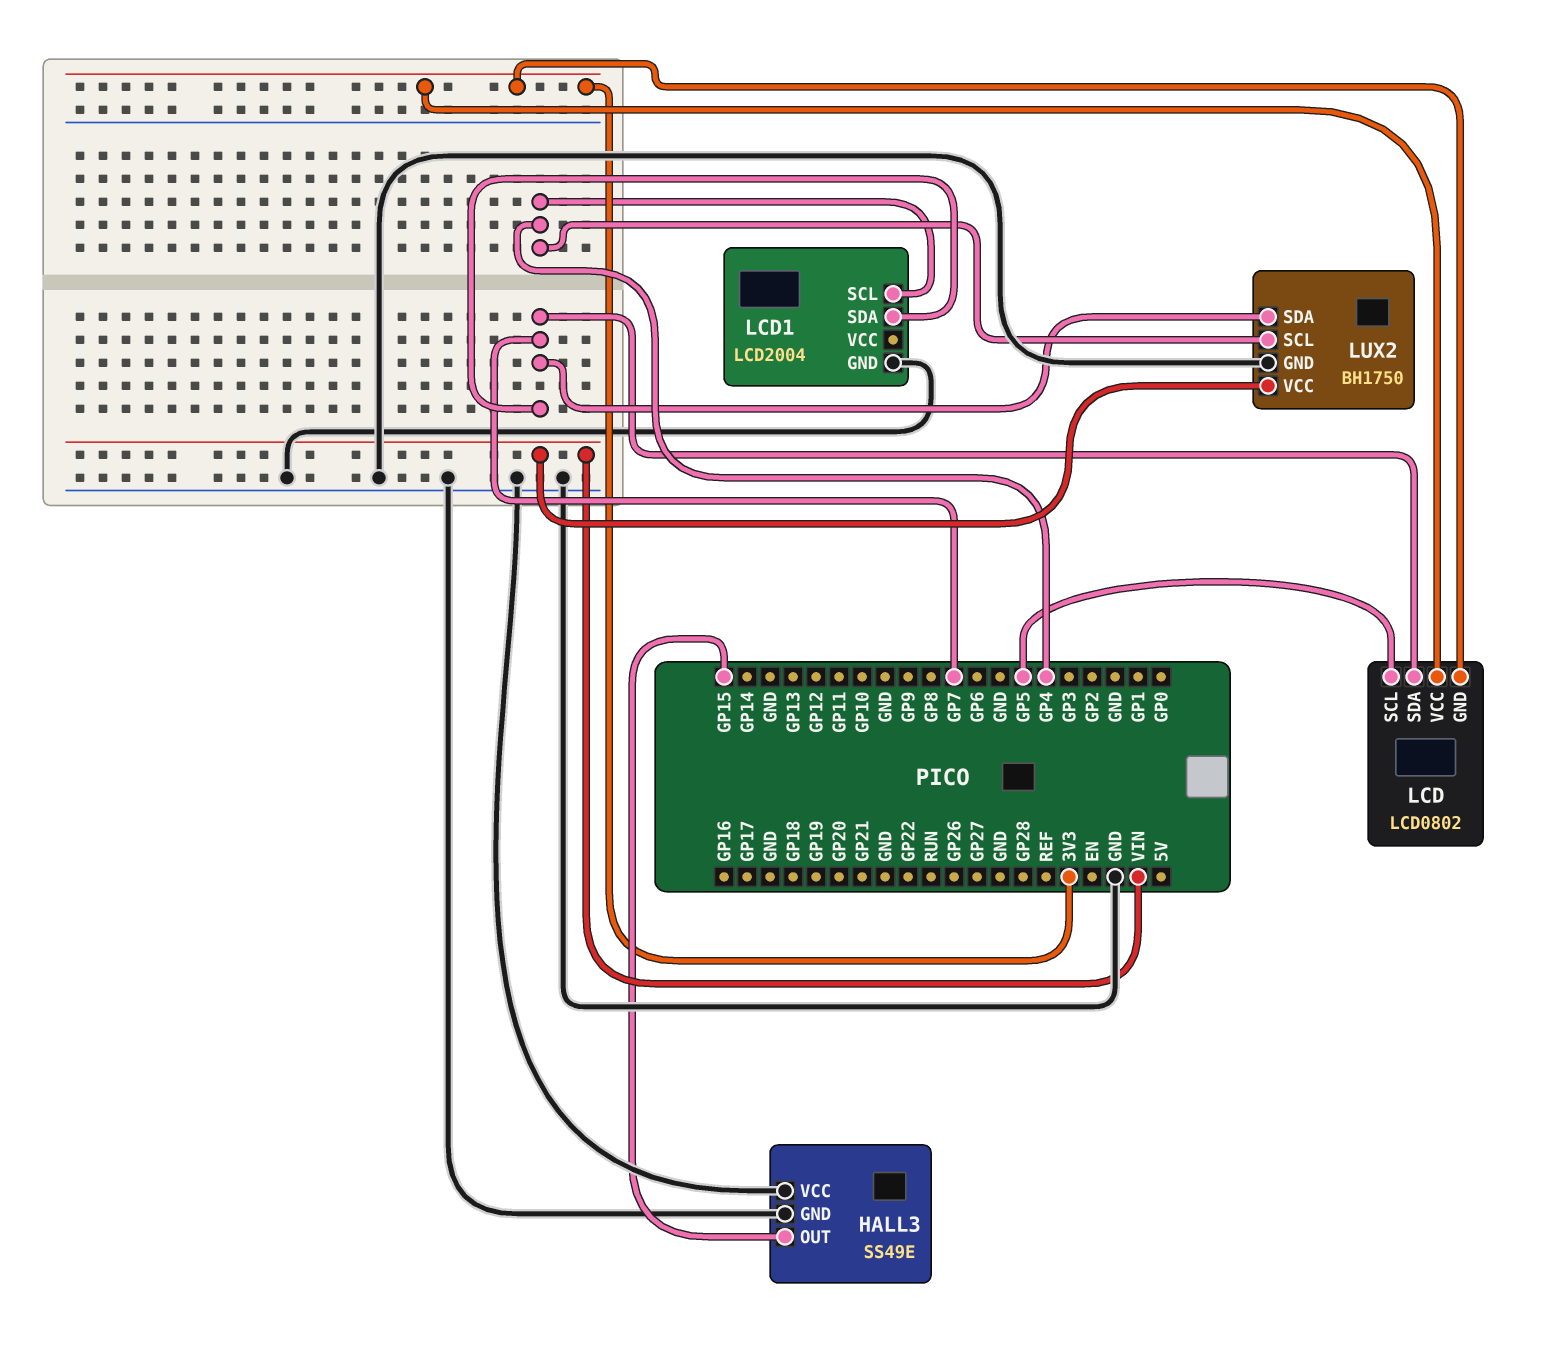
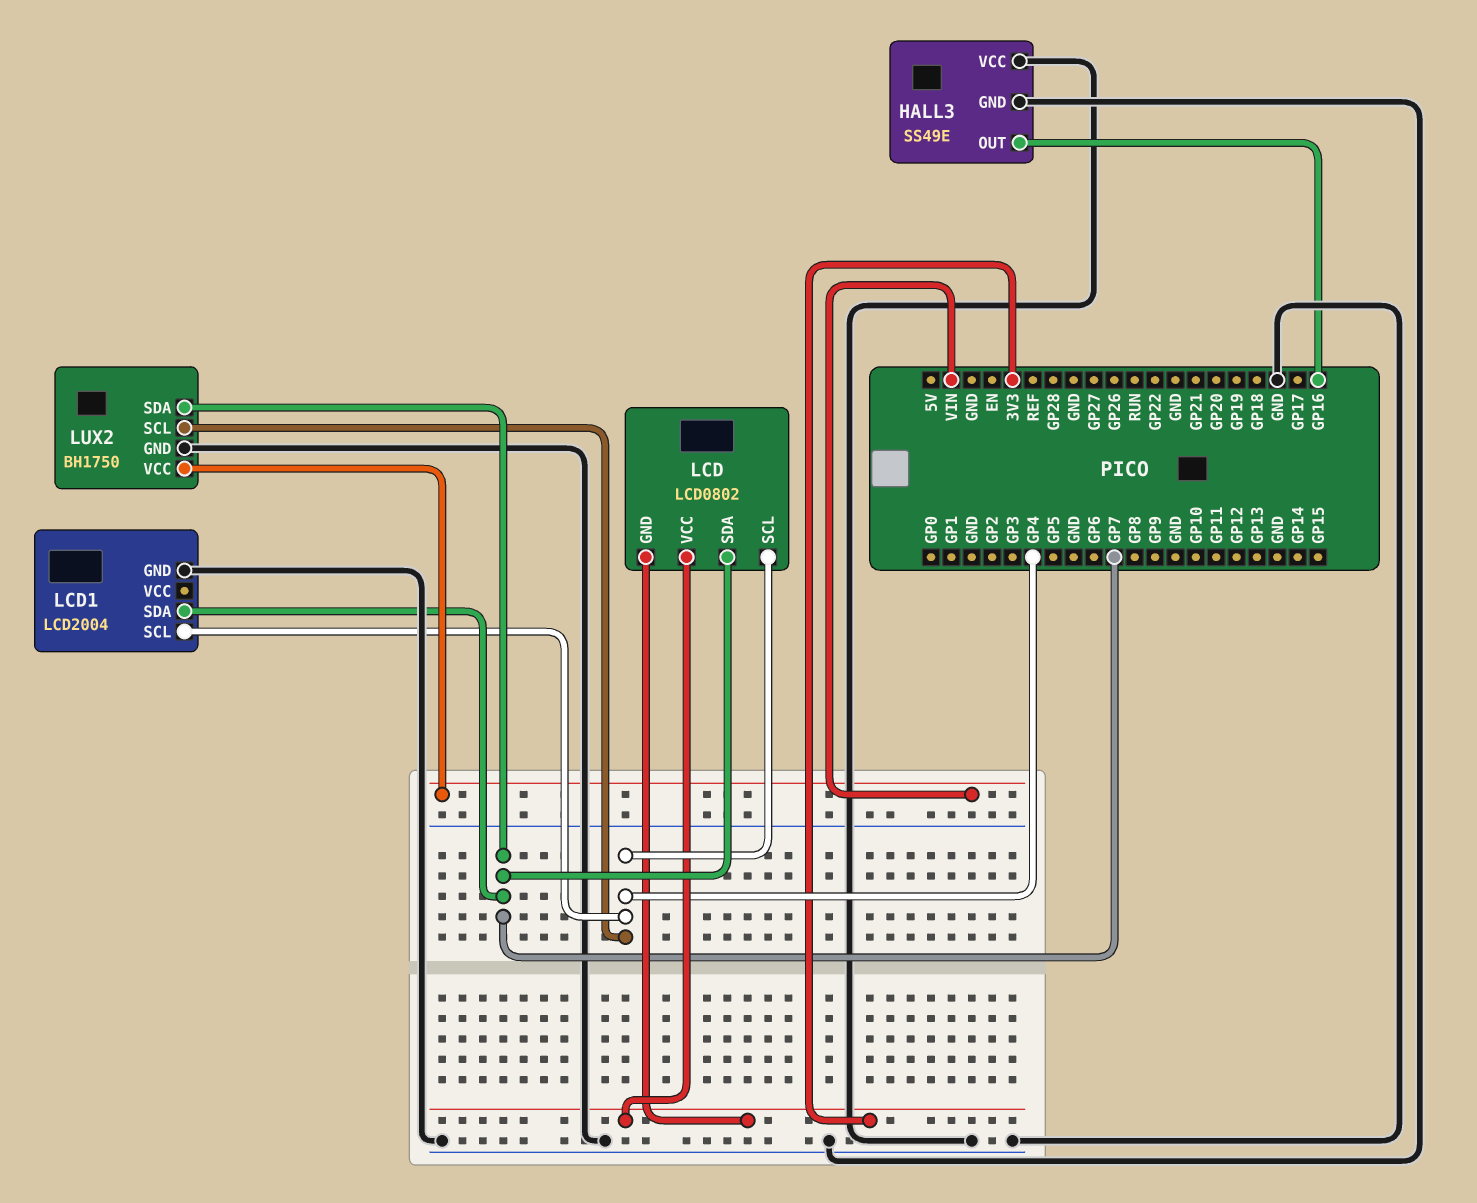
HALL3 pin OUT: GP15 -> GP16
LCD pin SCL: GP5 -> GP4

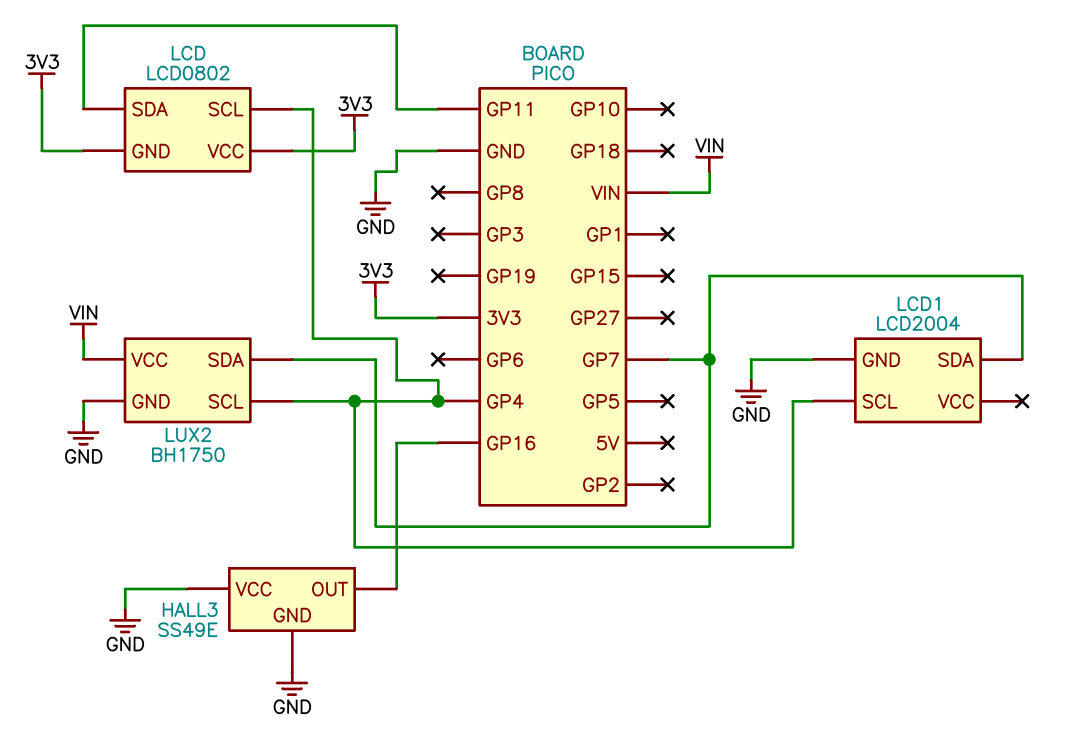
LCD pin SDA: GP7 -> GP11

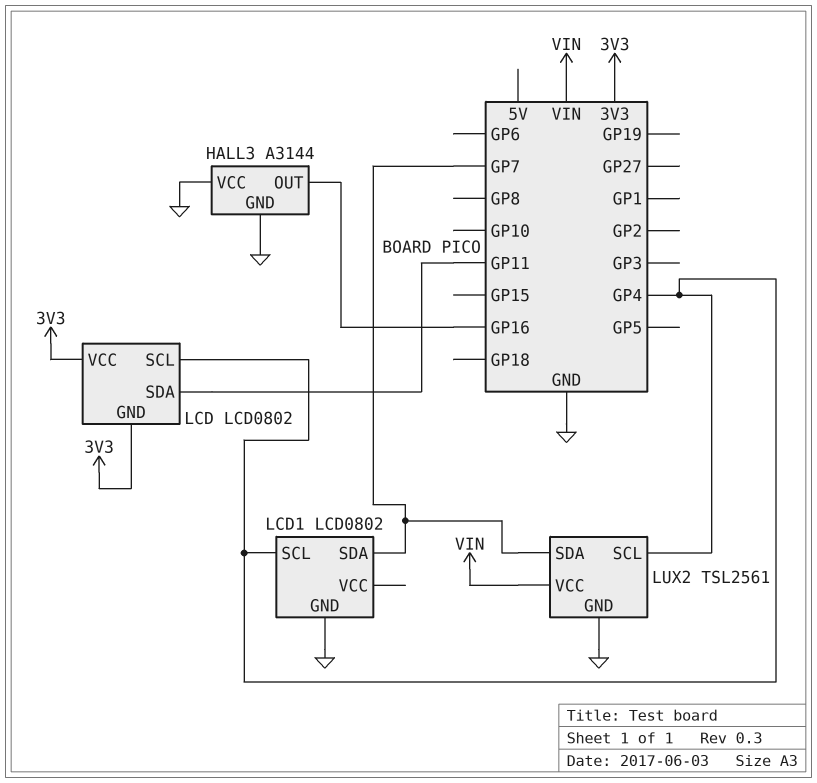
HALL3: SS49E -> A3144
LCD1: LCD2004 -> LCD0802
LUX2: BH1750 -> TSL2561

